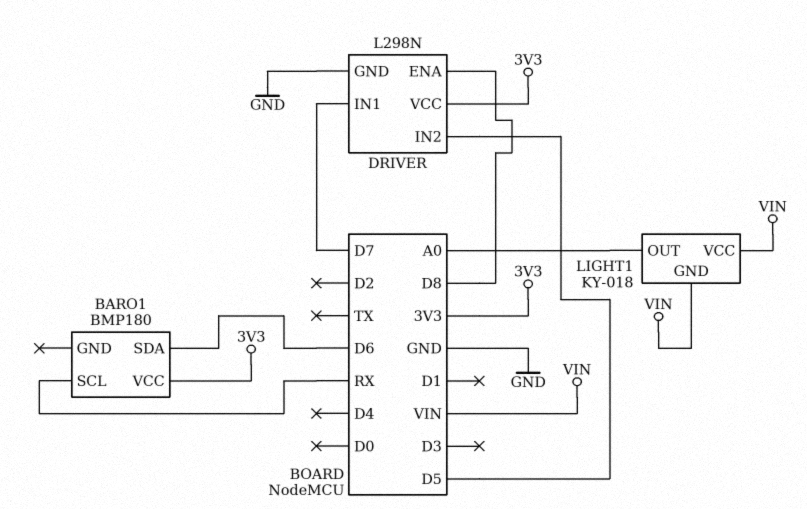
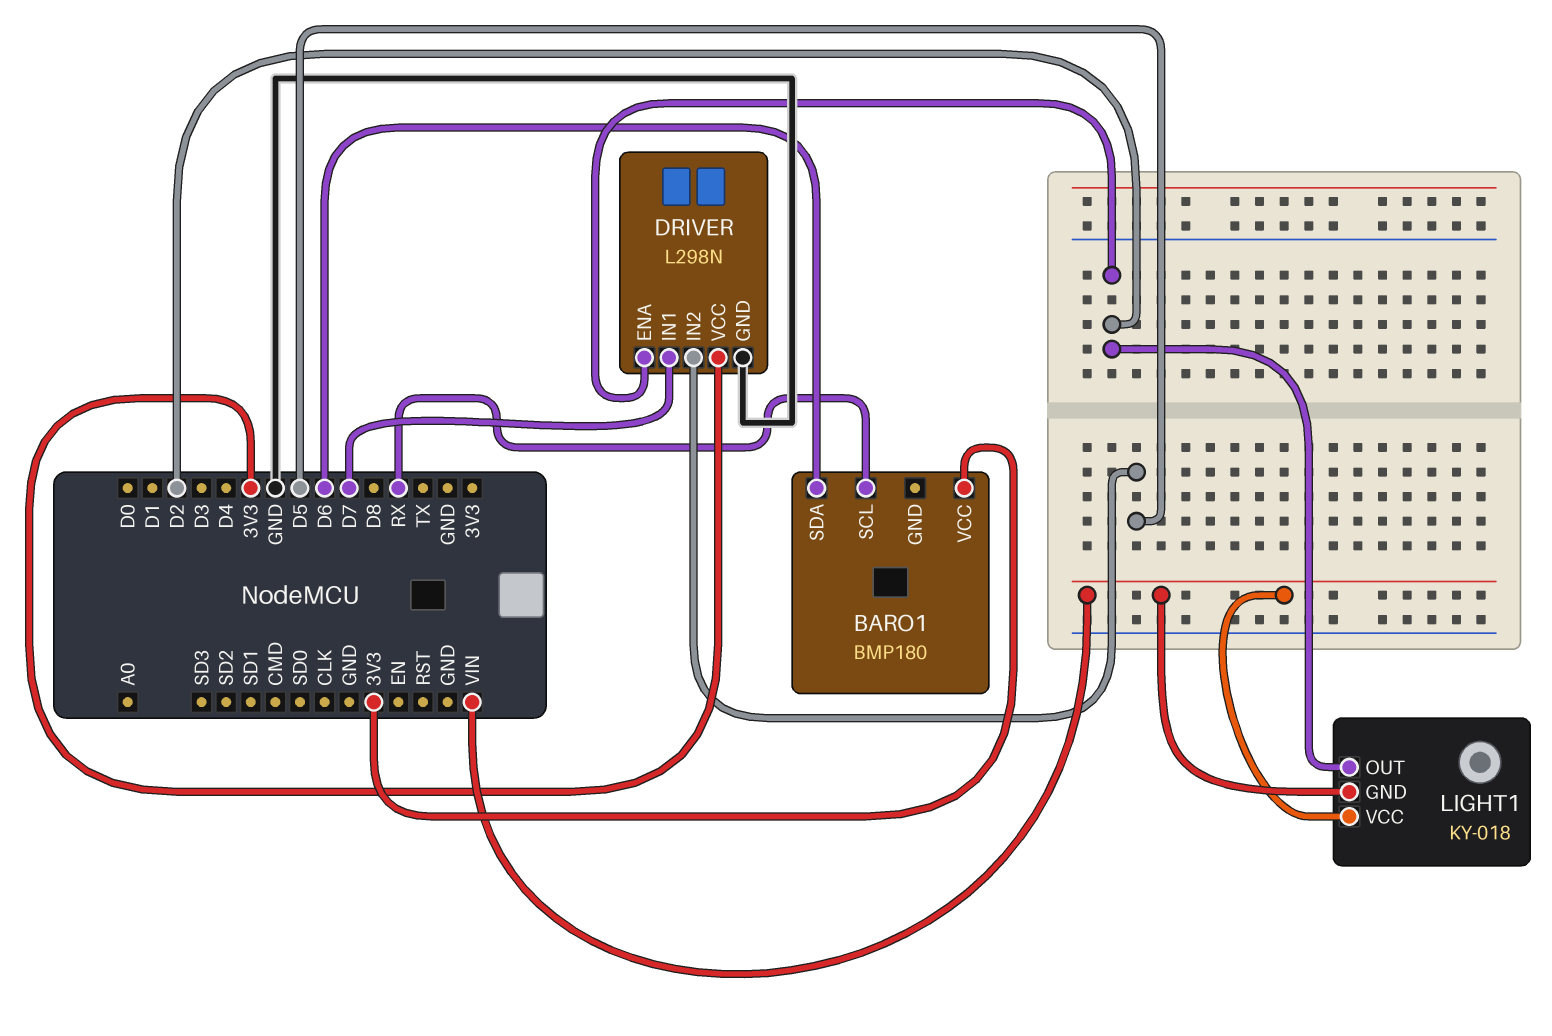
DRIVER pin ENA: D8 -> D2
LIGHT1 pin OUT: A0 -> D2

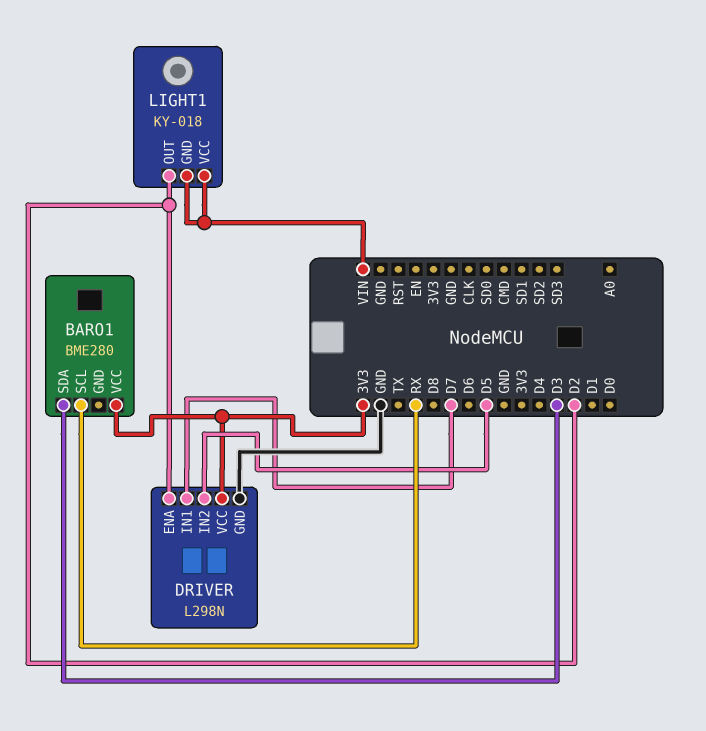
BARO1: BMP180 -> BME280
BARO1 pin SDA: D6 -> D3

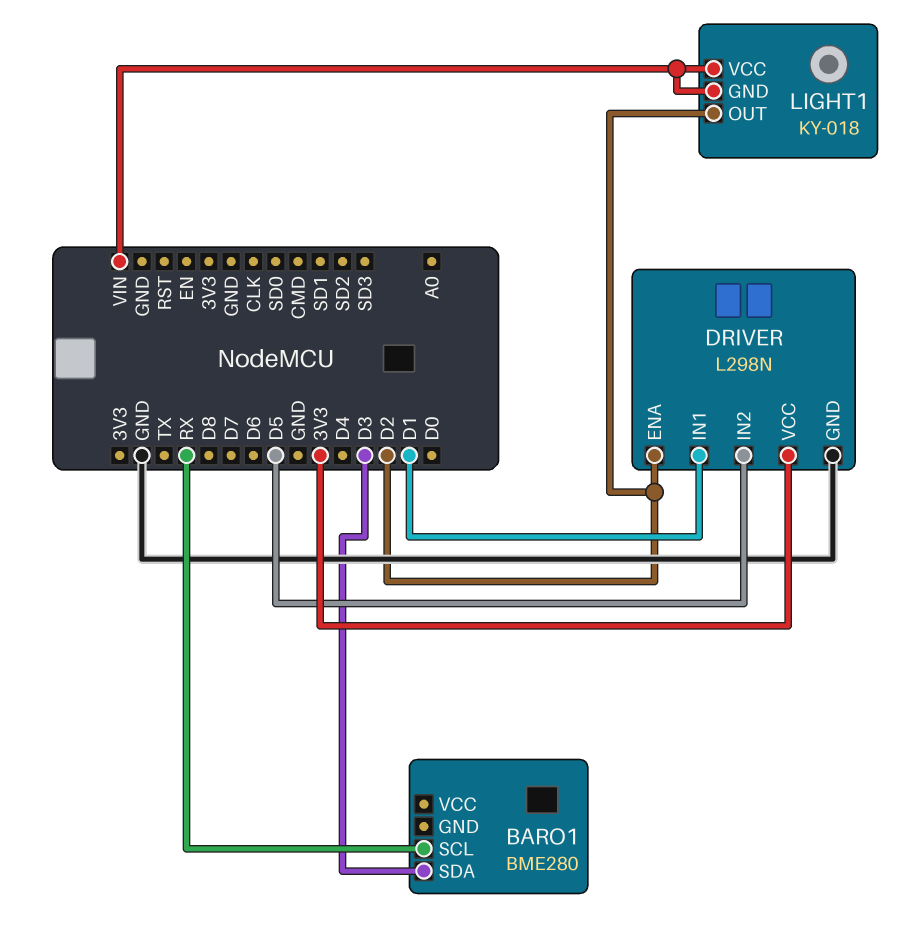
BARO1 pin VCC: 3V3 -> none
DRIVER pin IN1: D7 -> D1

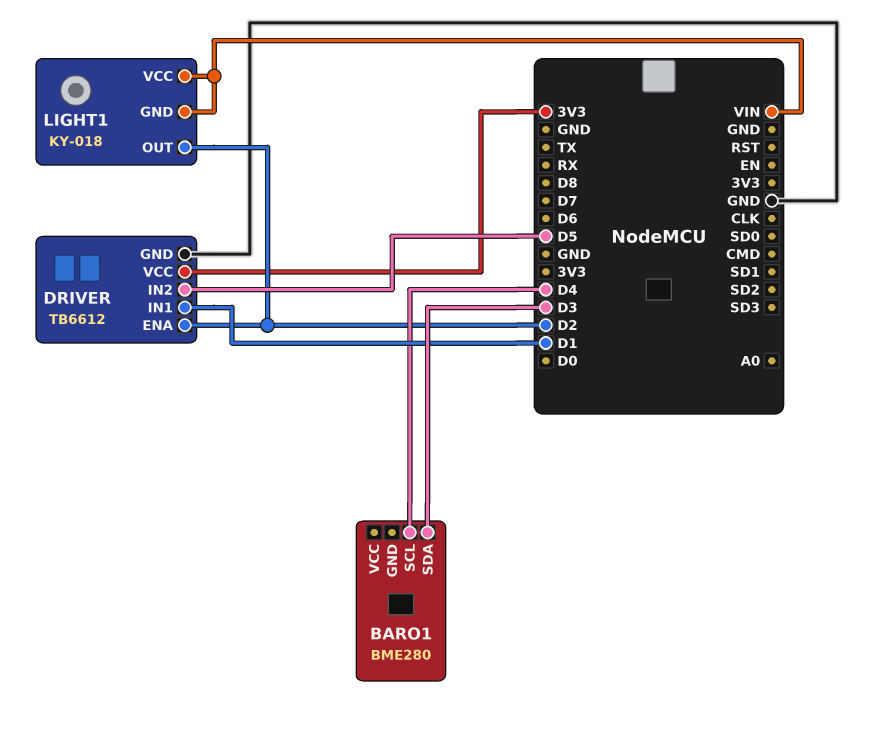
BARO1 pin SCL: RX -> D4
DRIVER: L298N -> TB6612

